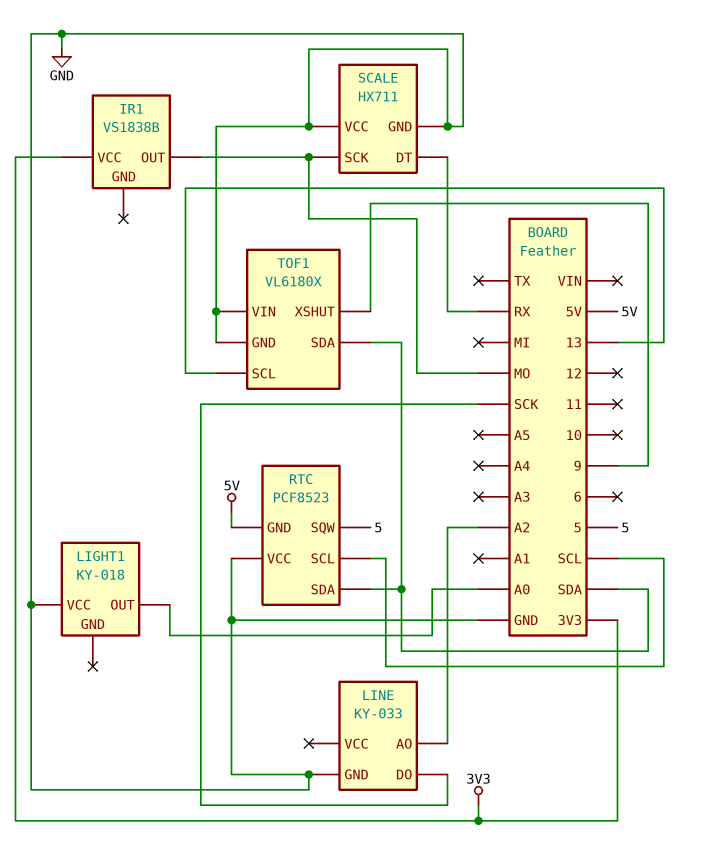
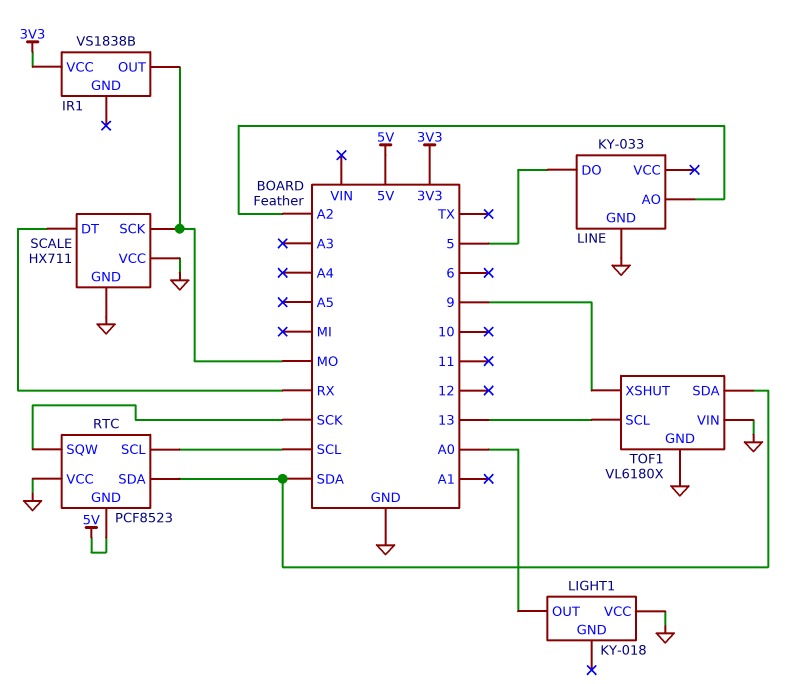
LINE pin DO: SCK -> 5
RTC pin SQW: 5 -> SCK

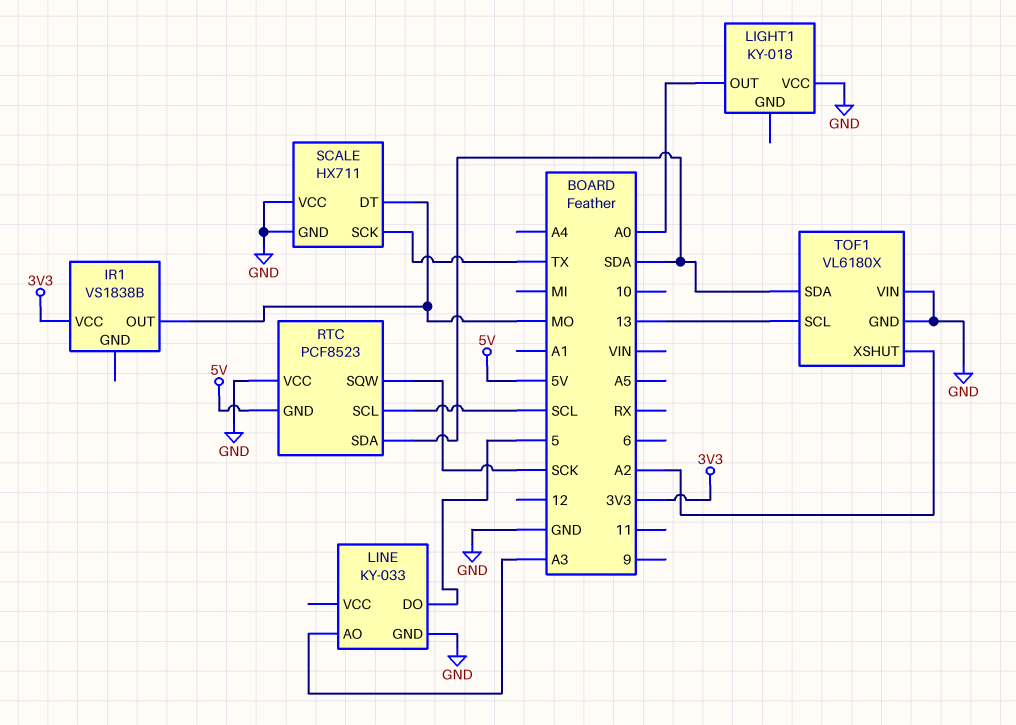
LINE pin AO: A2 -> A3
SCALE pin DT: RX -> MO
SCALE pin SCK: MO -> TX
TOF1 pin XSHUT: 9 -> A2

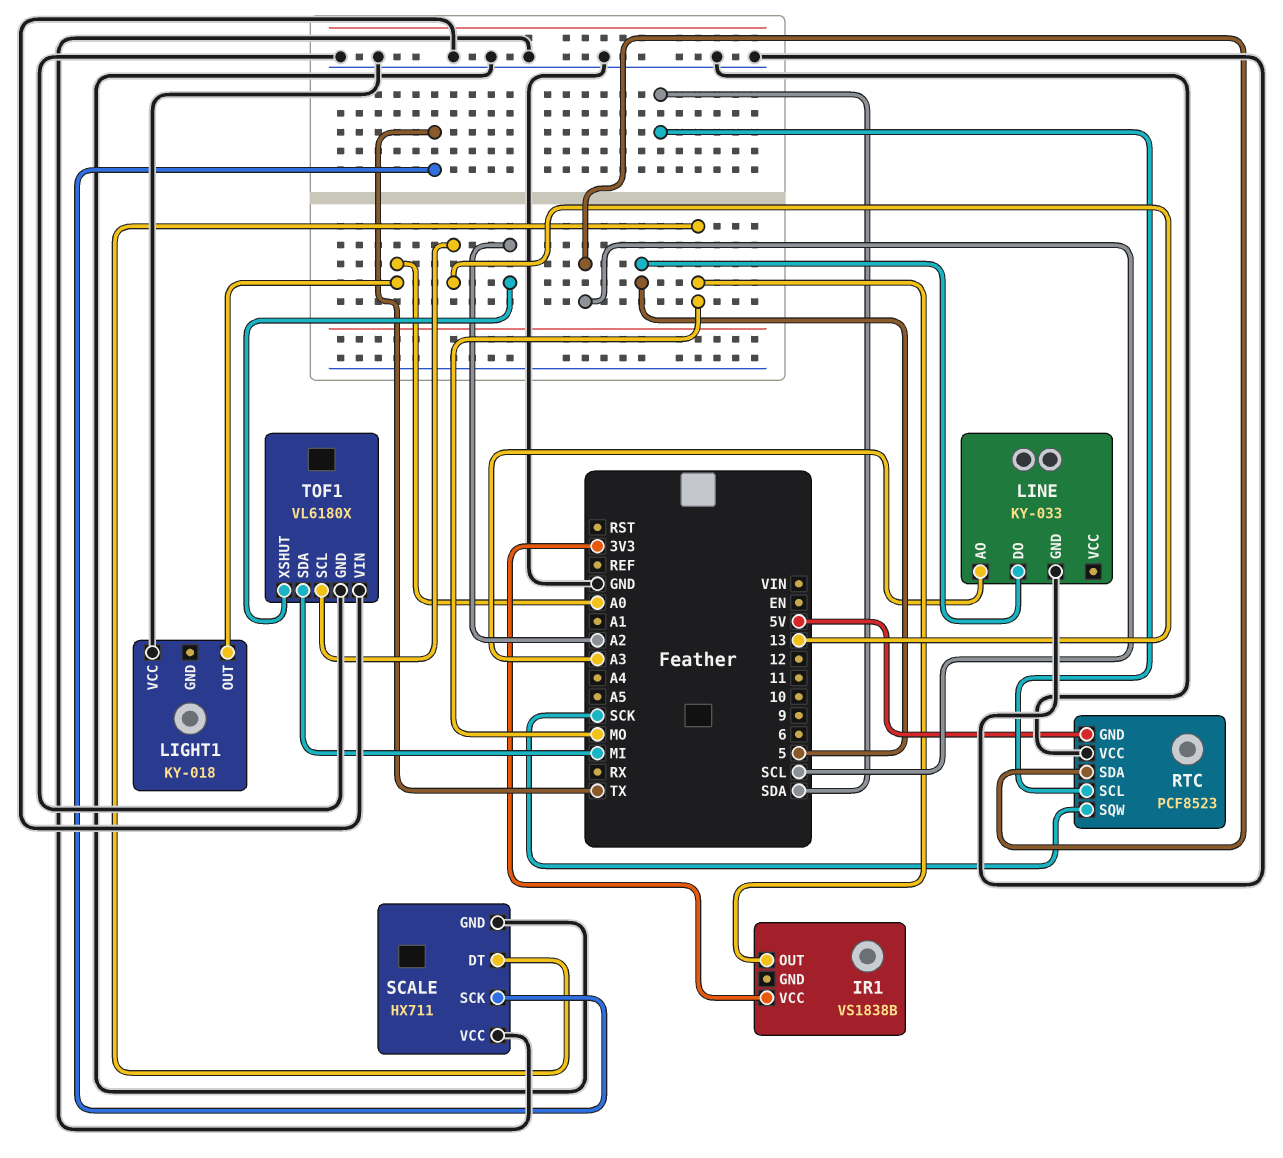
RTC pin SCL: SCL -> SDA
RTC pin SDA: SDA -> SCL
TOF1 pin SDA: SDA -> MI

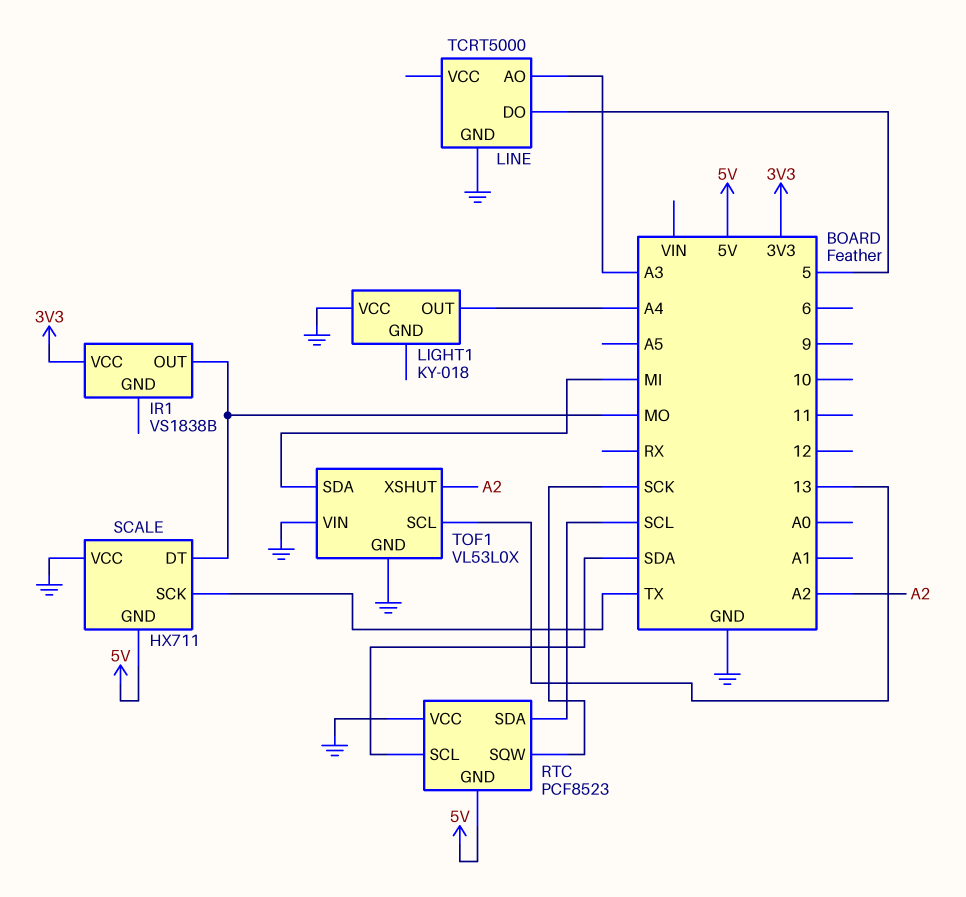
LIGHT1 pin OUT: A0 -> A4
LINE: KY-033 -> TCRT5000
SCALE pin GND: GND -> 5V
TOF1: VL6180X -> VL53L0X

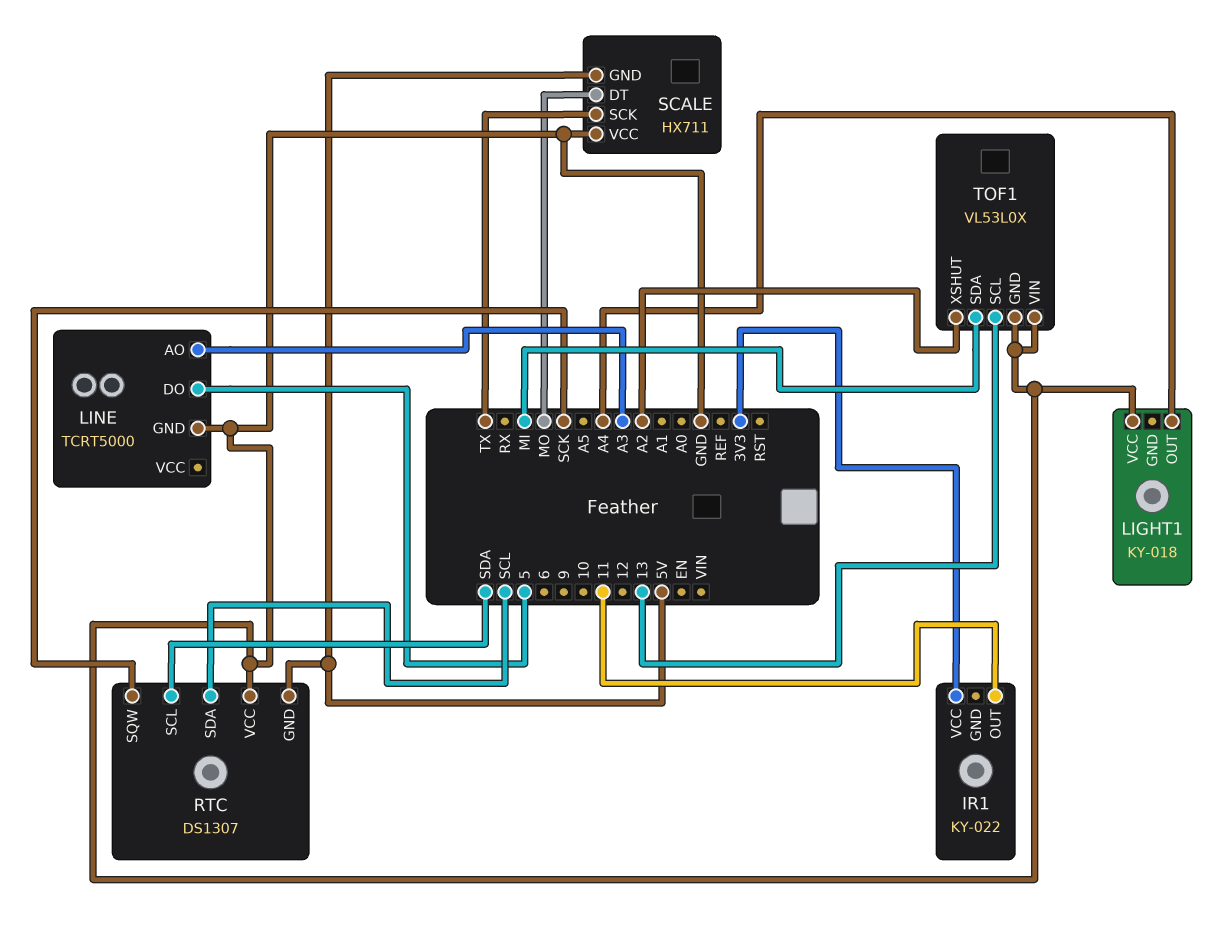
IR1: VS1838B -> KY-022
IR1 pin OUT: MO -> 11
RTC: PCF8523 -> DS1307

